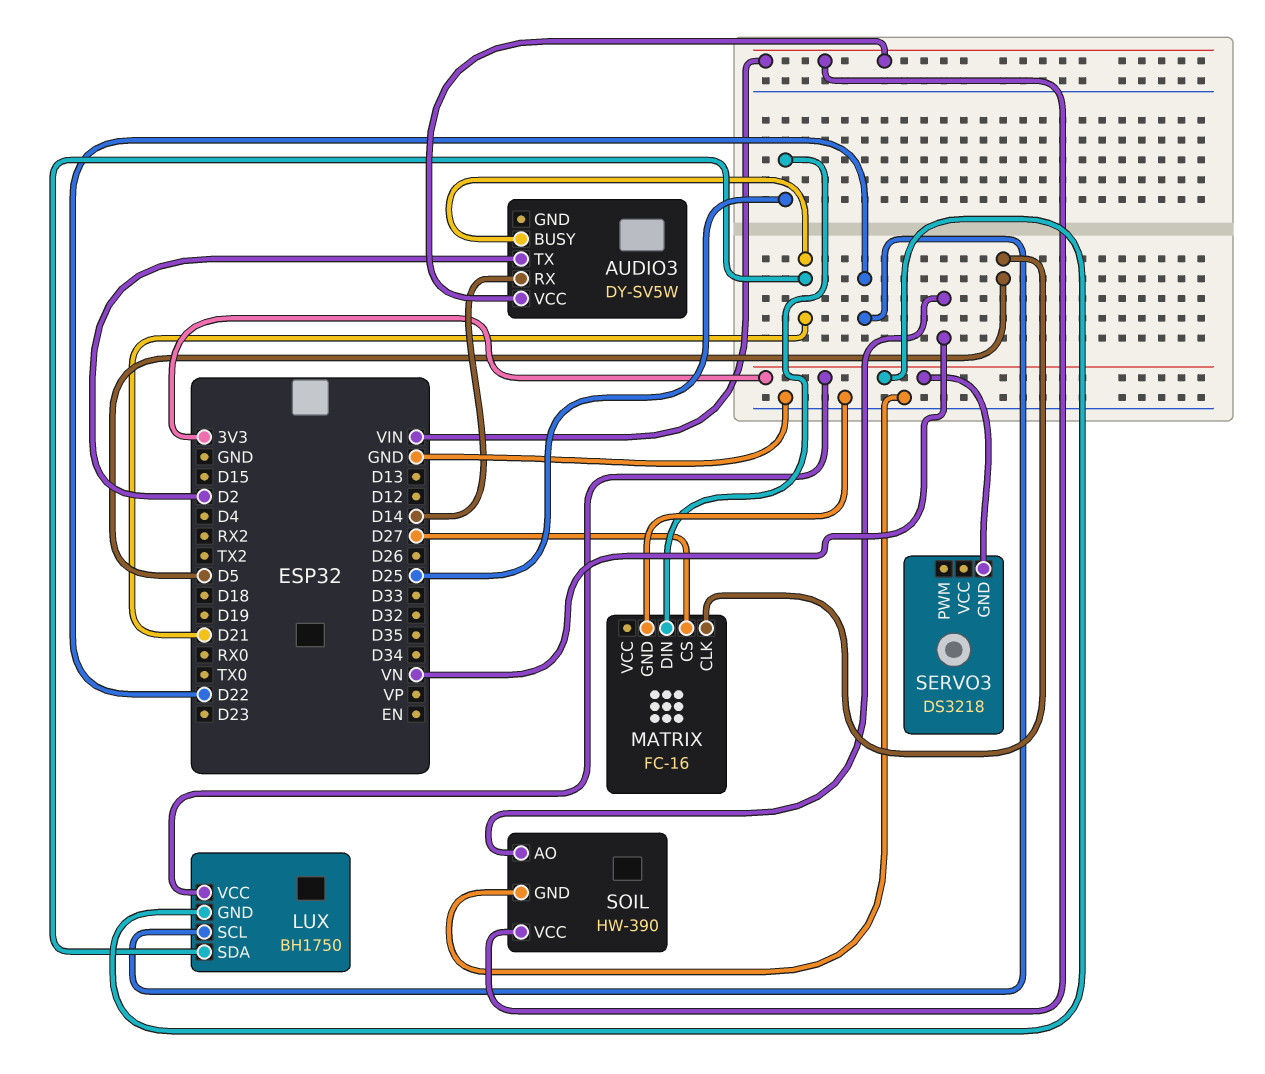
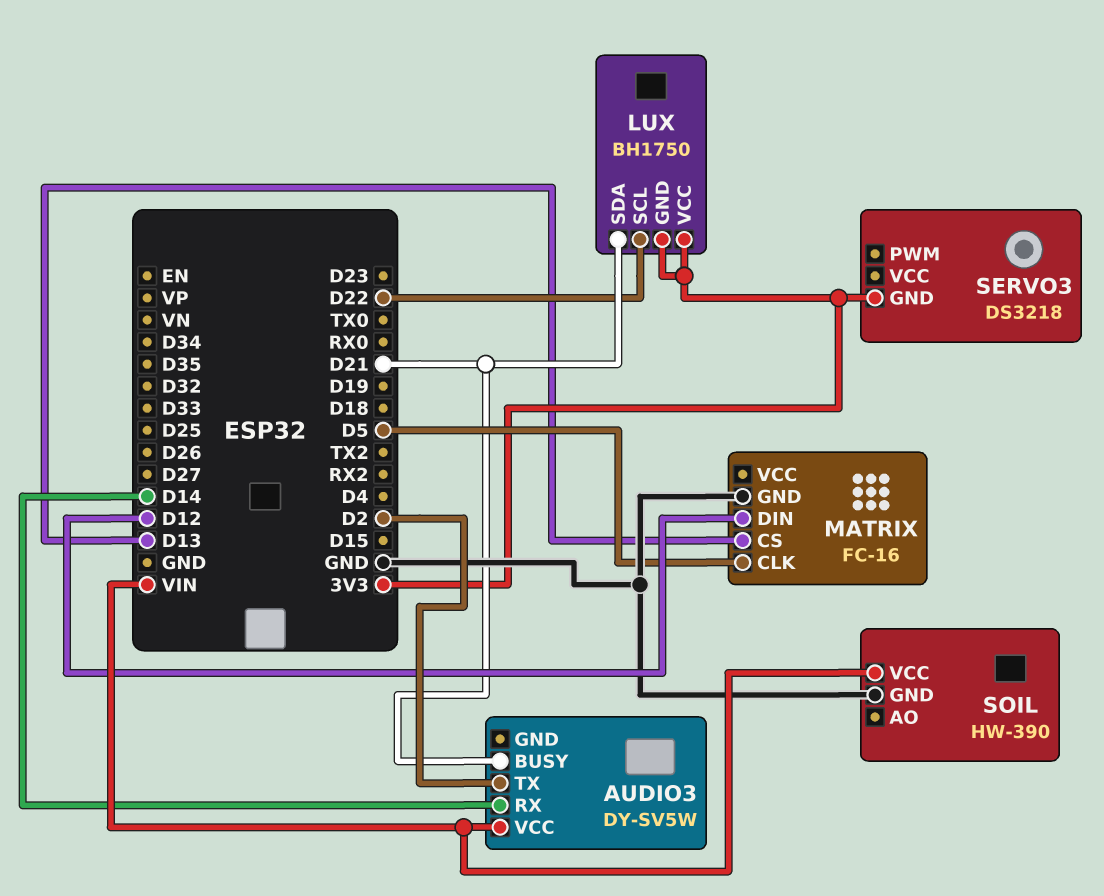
MATRIX pin CS: D27 -> D13
MATRIX pin DIN: D25 -> D12
SOIL pin AO: VN -> none

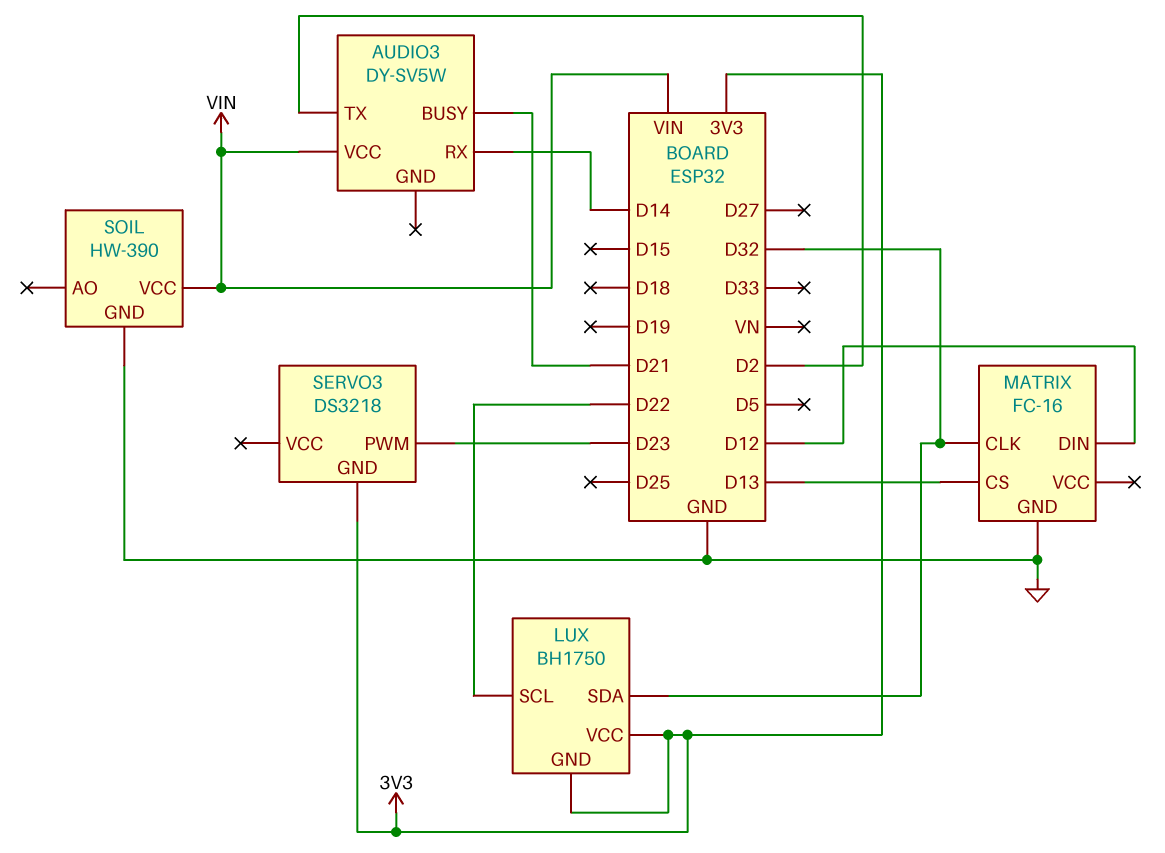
LUX pin SDA: D21 -> D32
MATRIX pin CLK: D5 -> D32
SERVO3 pin PWM: none -> D23

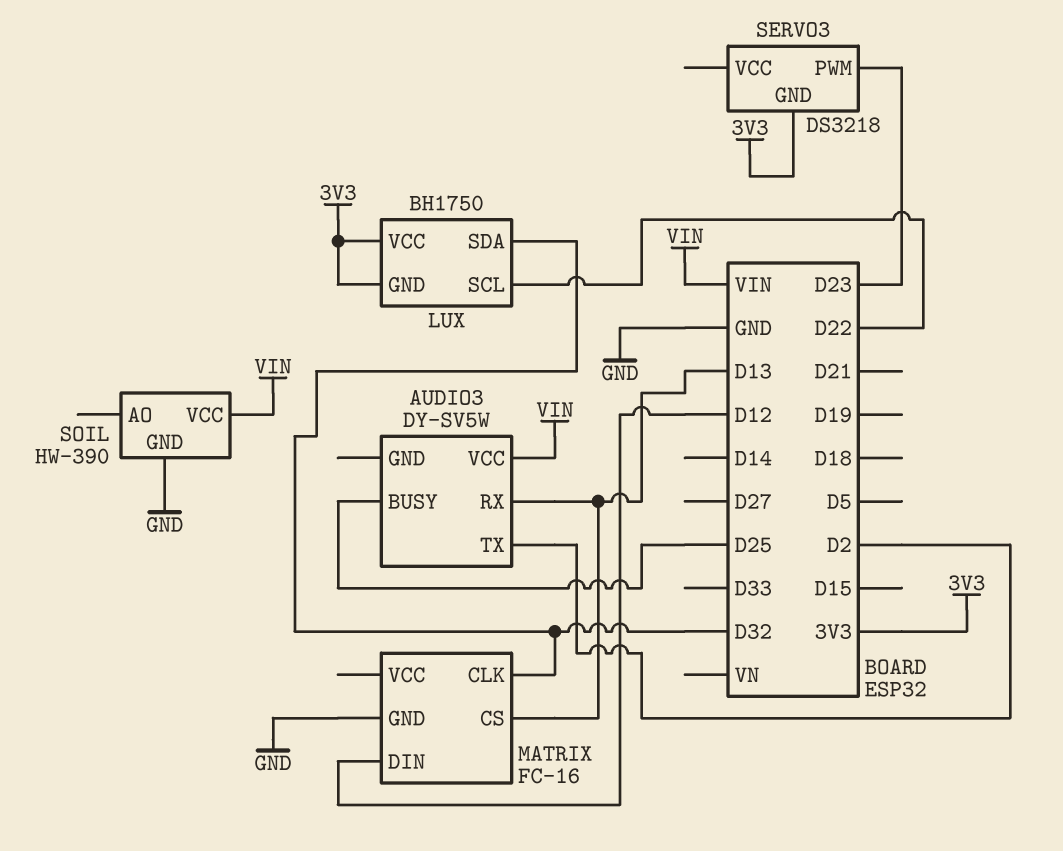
AUDIO3 pin BUSY: D21 -> D25
AUDIO3 pin RX: D14 -> D13

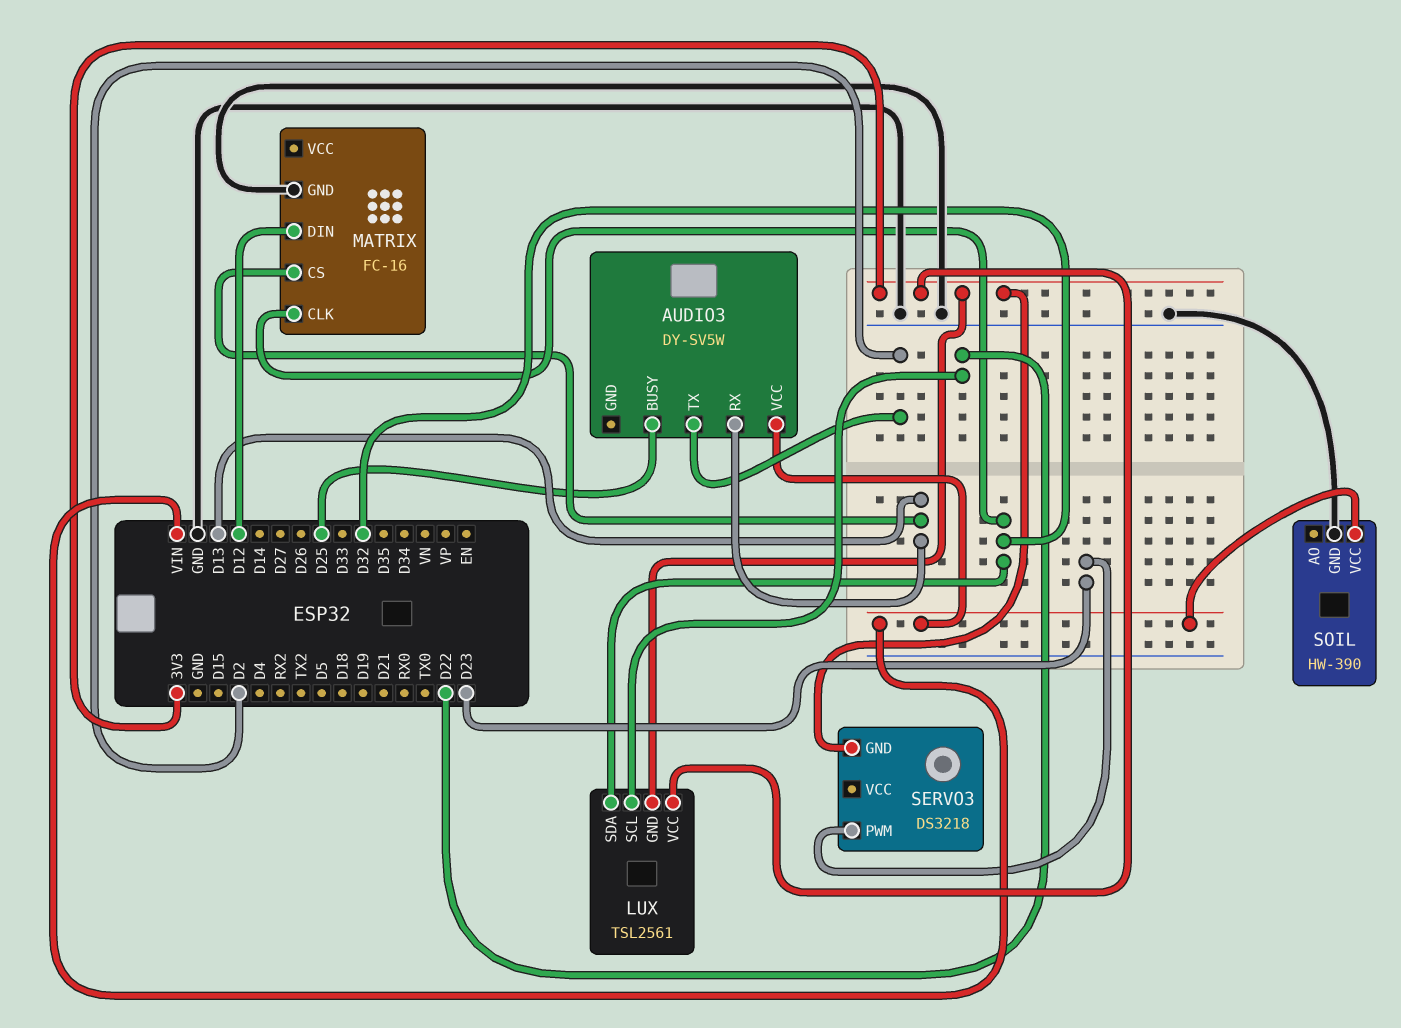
LUX: BH1750 -> TSL2561

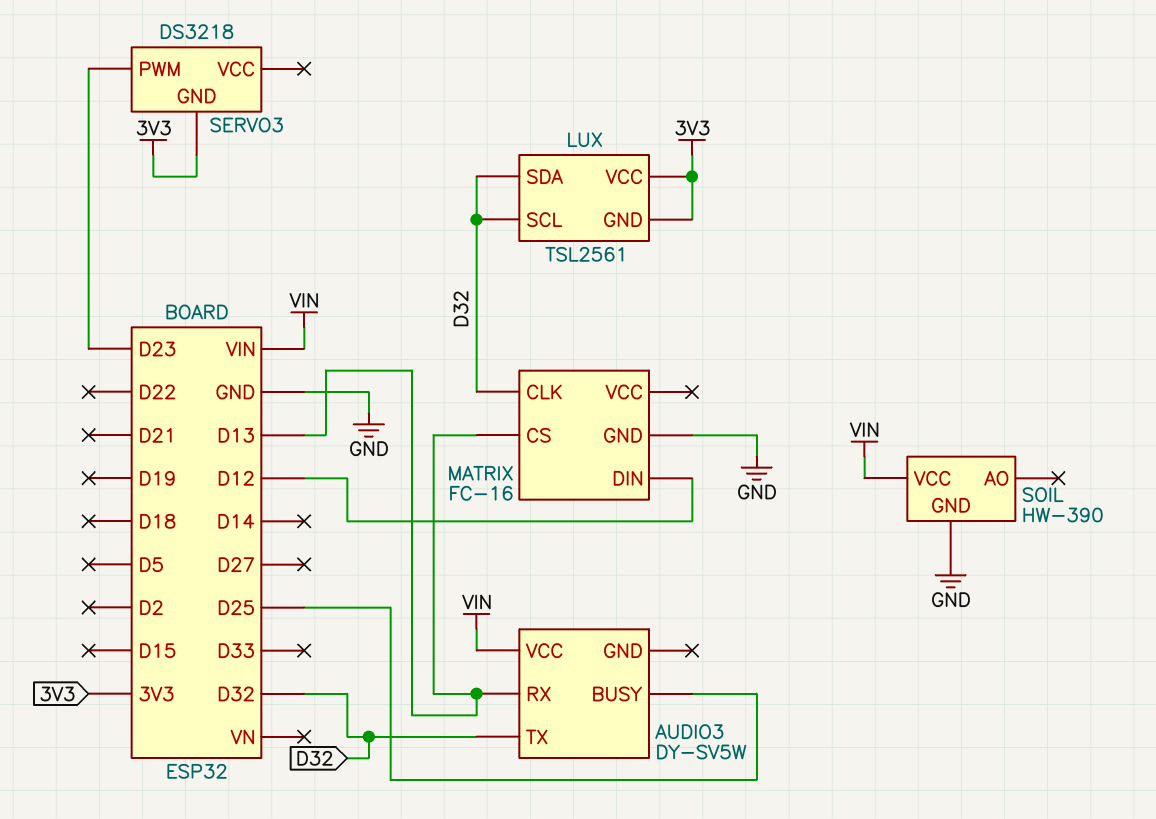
AUDIO3 pin TX: D2 -> D32
LUX pin SCL: D22 -> D32

